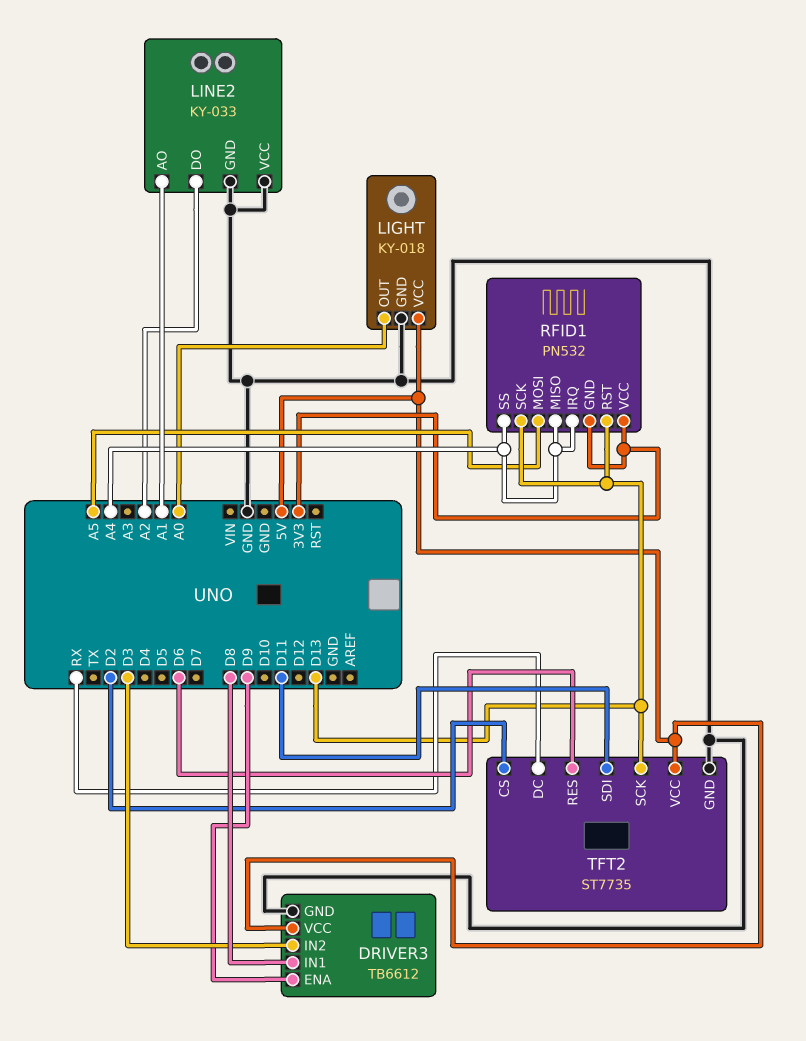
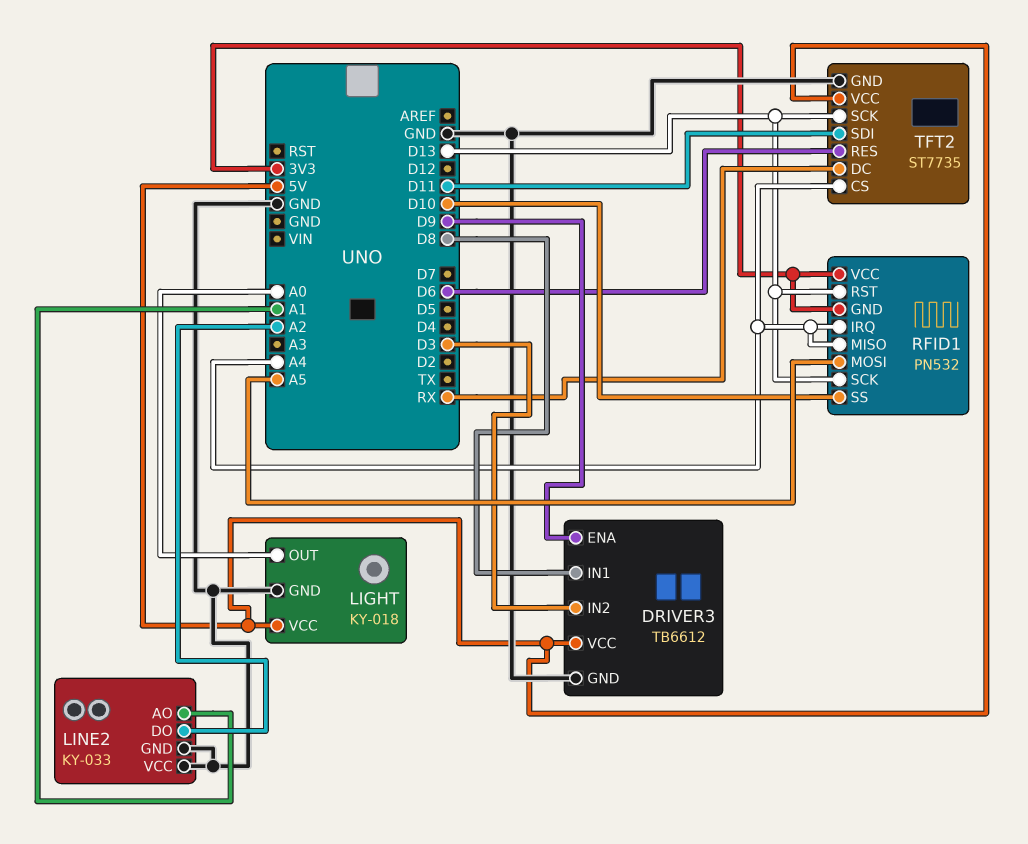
RFID1 pin SS: A4 -> D10
TFT2 pin CS: D2 -> A4

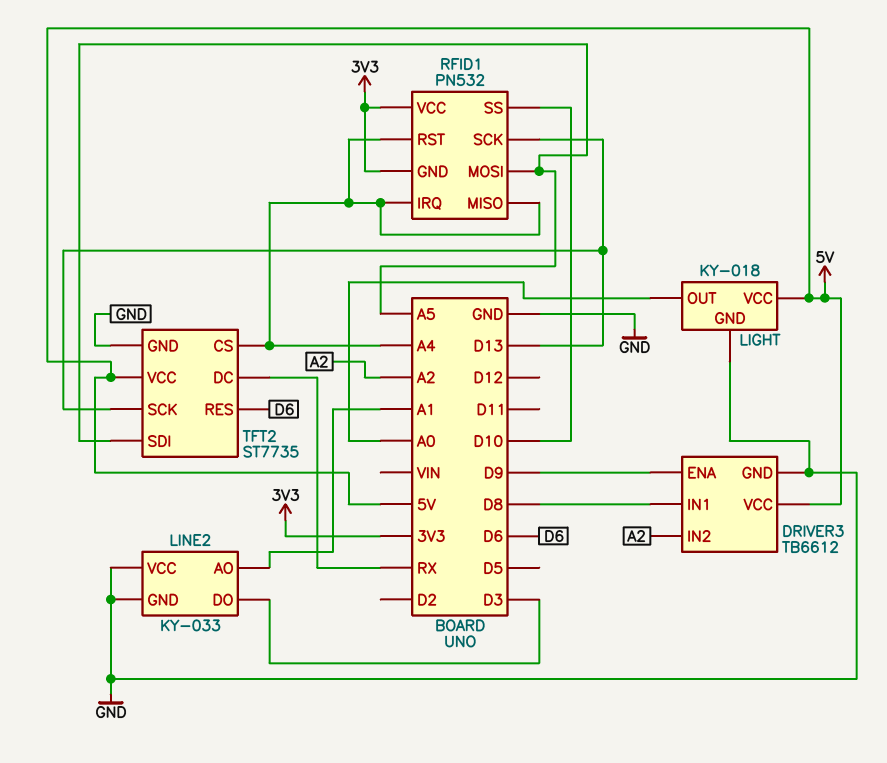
DRIVER3 pin IN2: D3 -> A2
LINE2 pin DO: A2 -> D3
RFID1 pin RST: D13 -> A4
TFT2 pin SDI: D11 -> A5

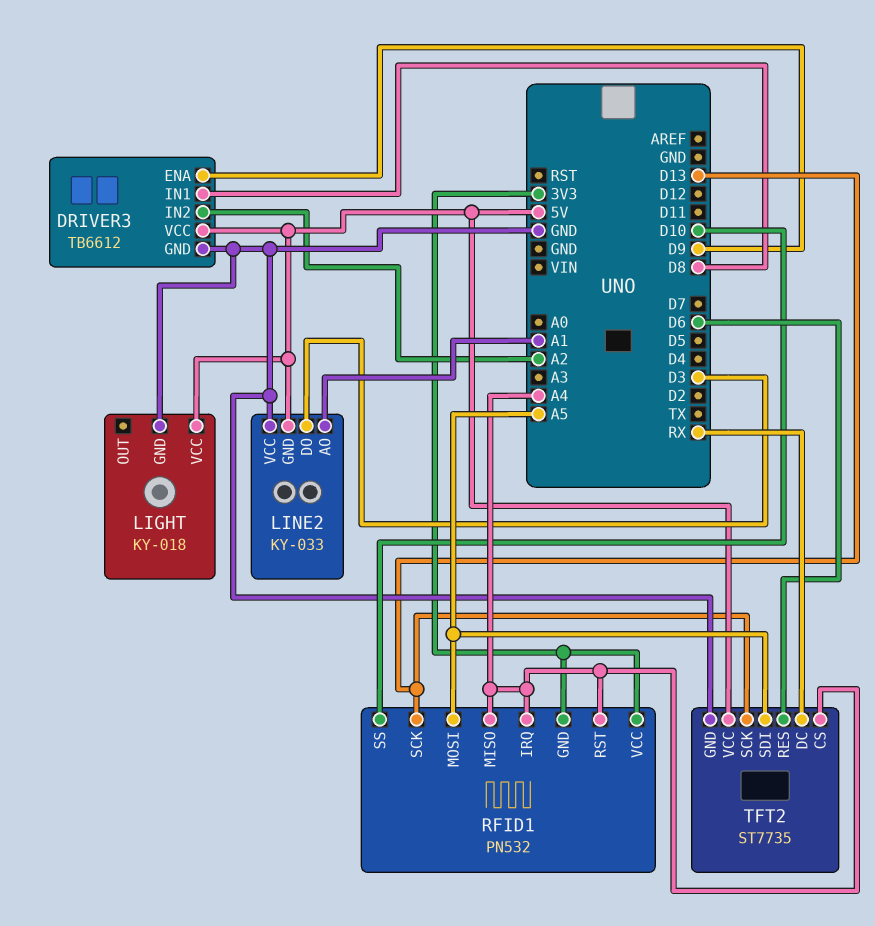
LIGHT pin OUT: A0 -> none
LINE2 pin GND: GND -> 5V

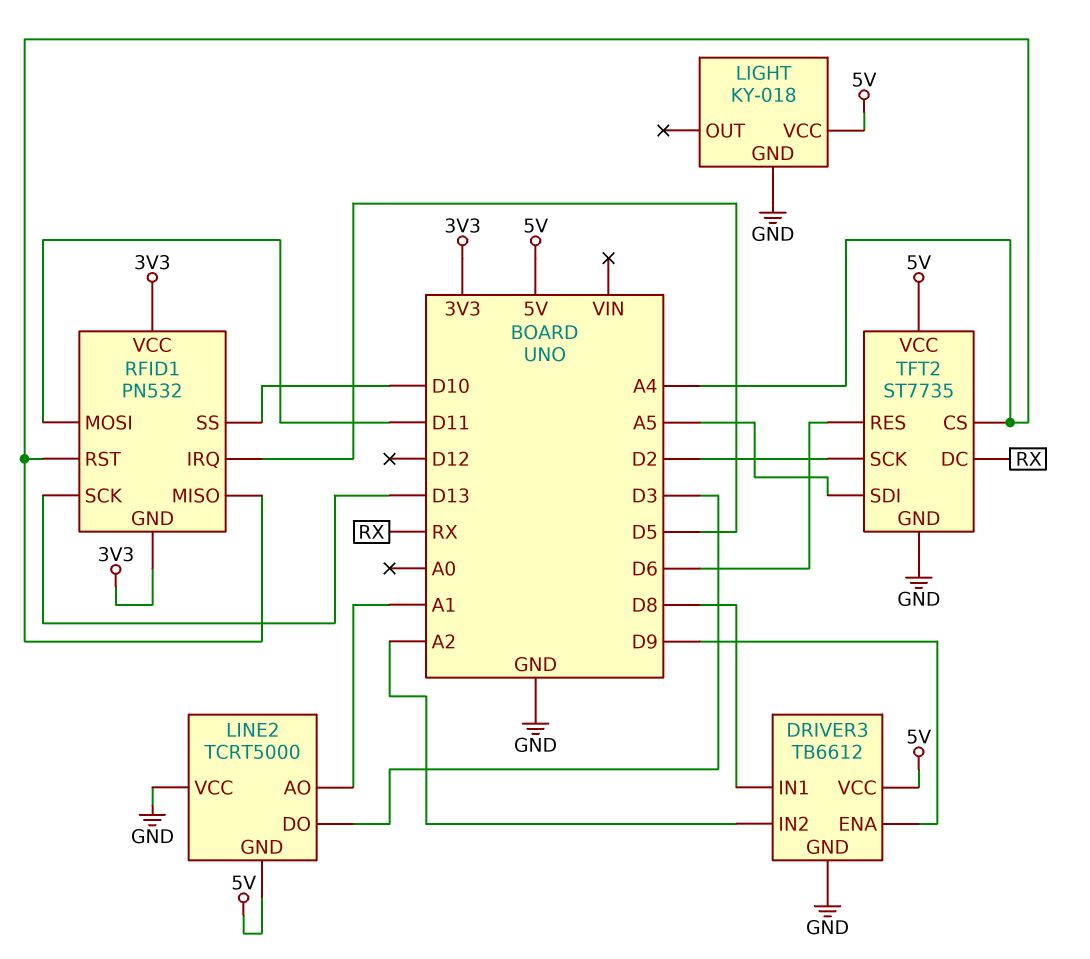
LINE2: KY-033 -> TCRT5000
RFID1 pin IRQ: A4 -> D5
RFID1 pin MOSI: A5 -> D11
TFT2 pin SCK: D13 -> D2

